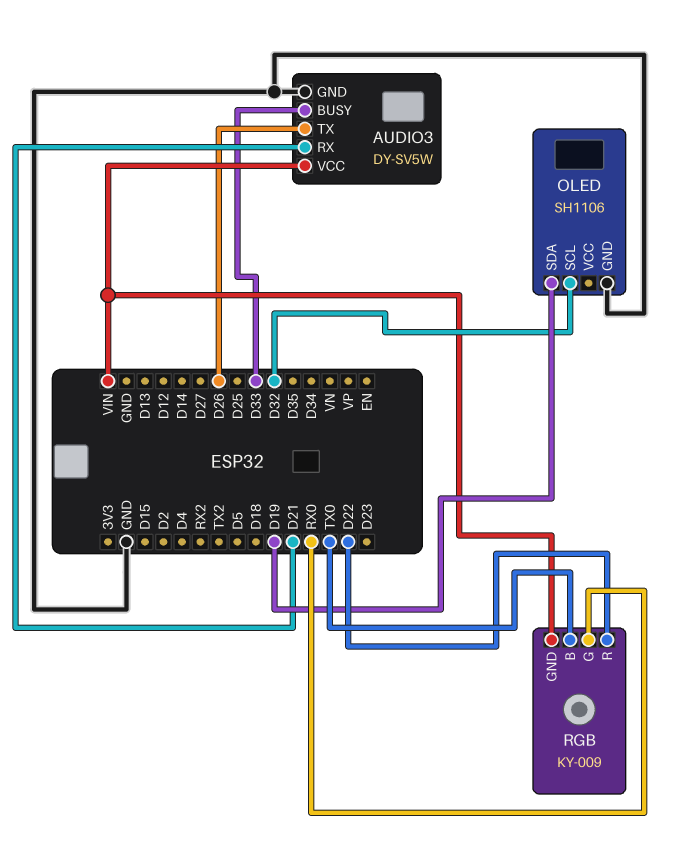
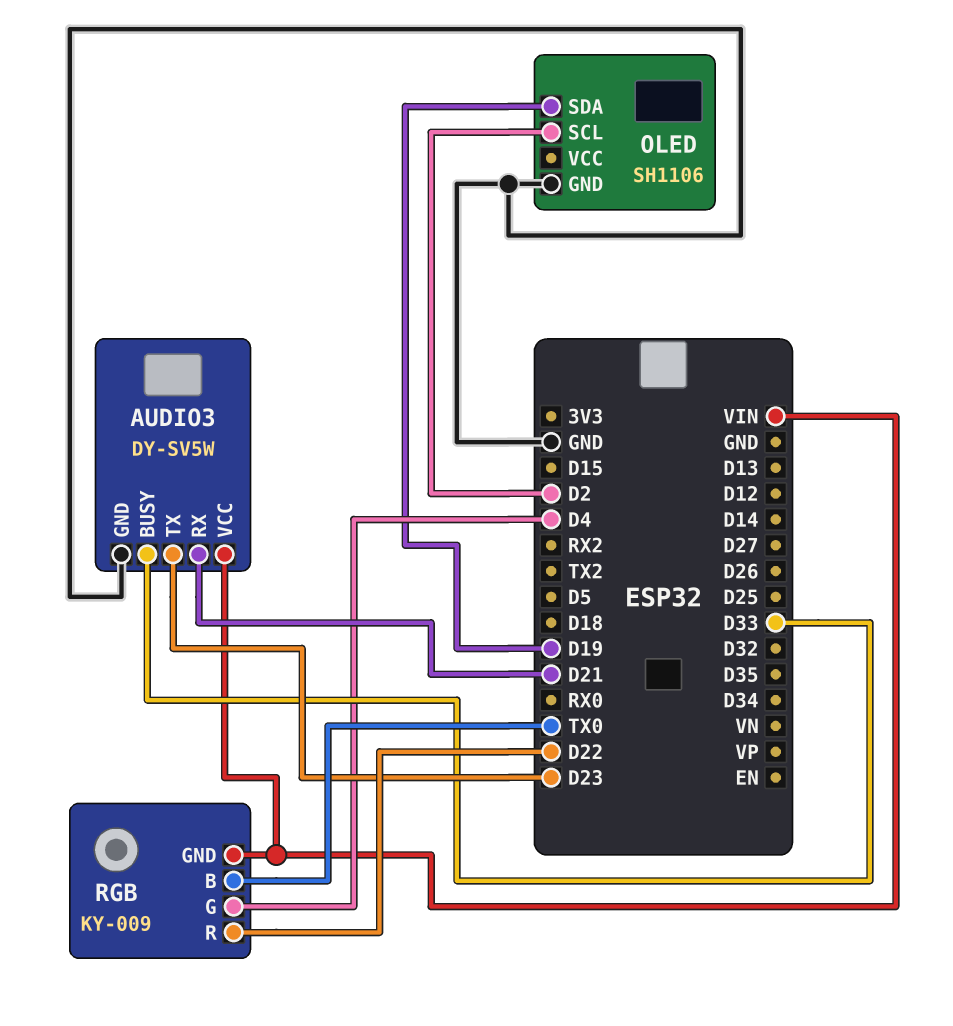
AUDIO3 pin TX: D26 -> D23
OLED pin SCL: D32 -> D2
RGB pin G: RX0 -> D4

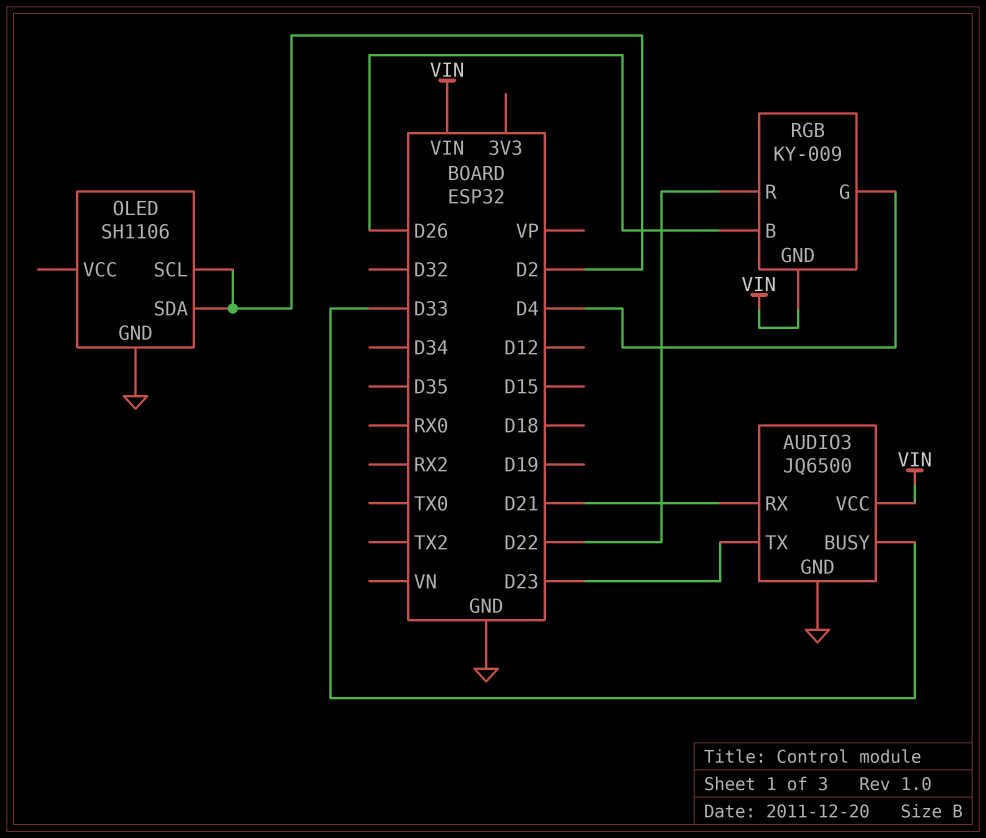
AUDIO3: DY-SV5W -> JQ6500
OLED pin SDA: D19 -> D2
RGB pin B: TX0 -> D26

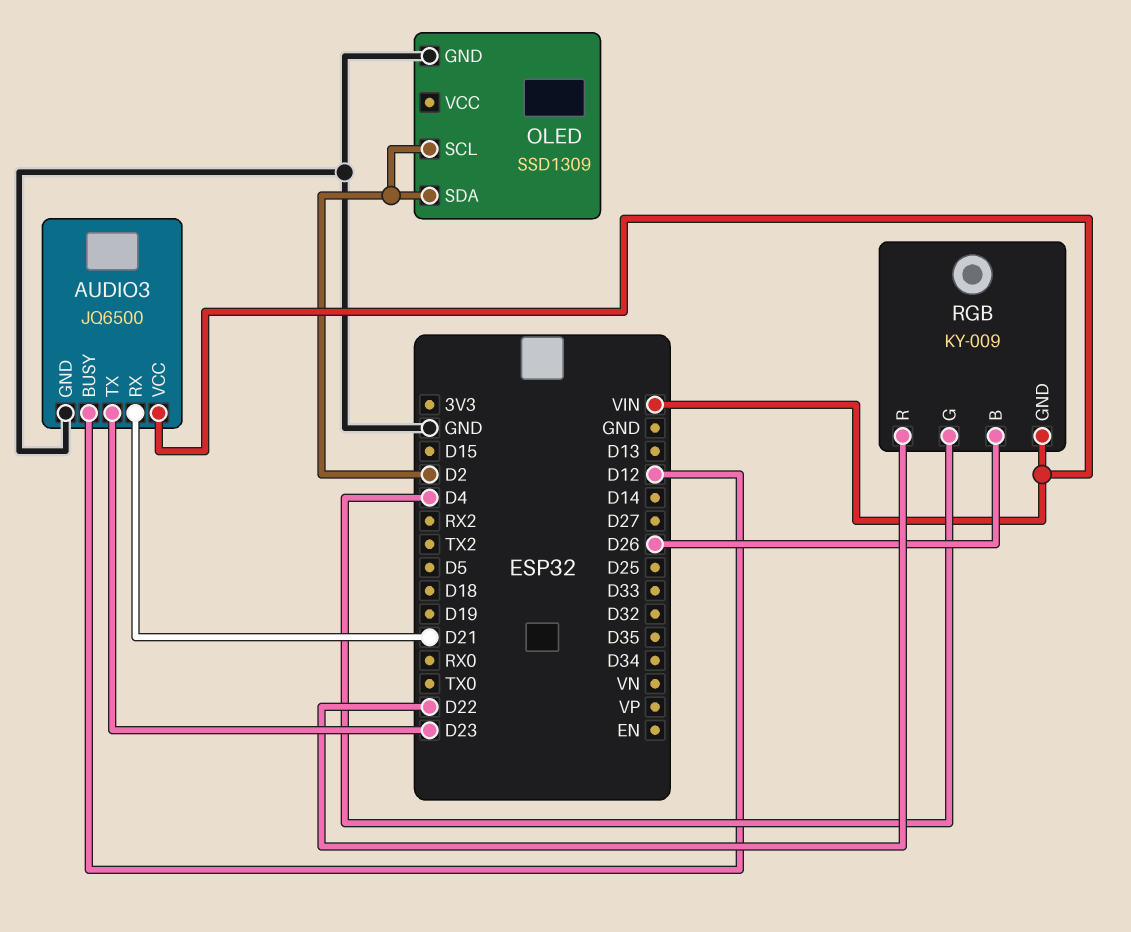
AUDIO3 pin BUSY: D33 -> D12
OLED: SH1106 -> SSD1309

